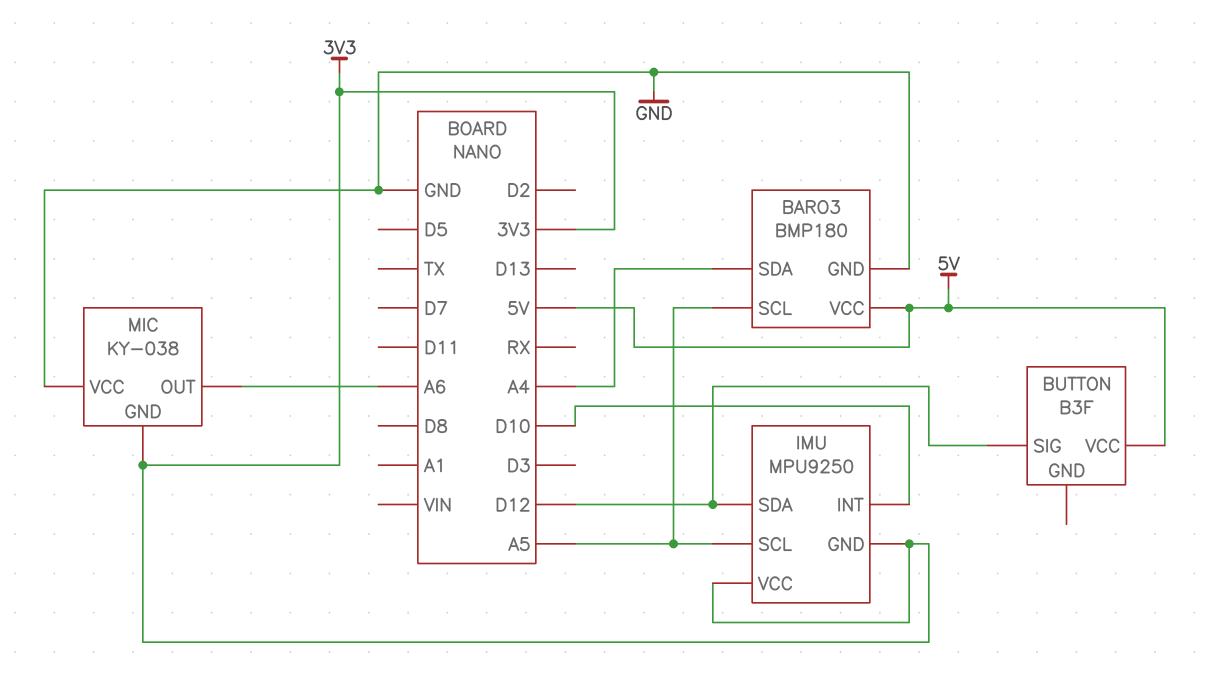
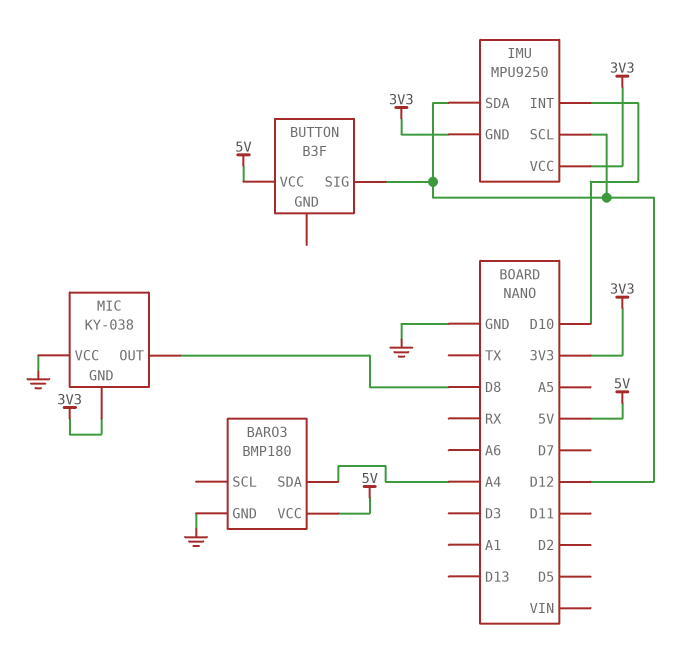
BARO3 pin SCL: A5 -> none
IMU pin SCL: A5 -> D12
MIC pin OUT: A6 -> D8

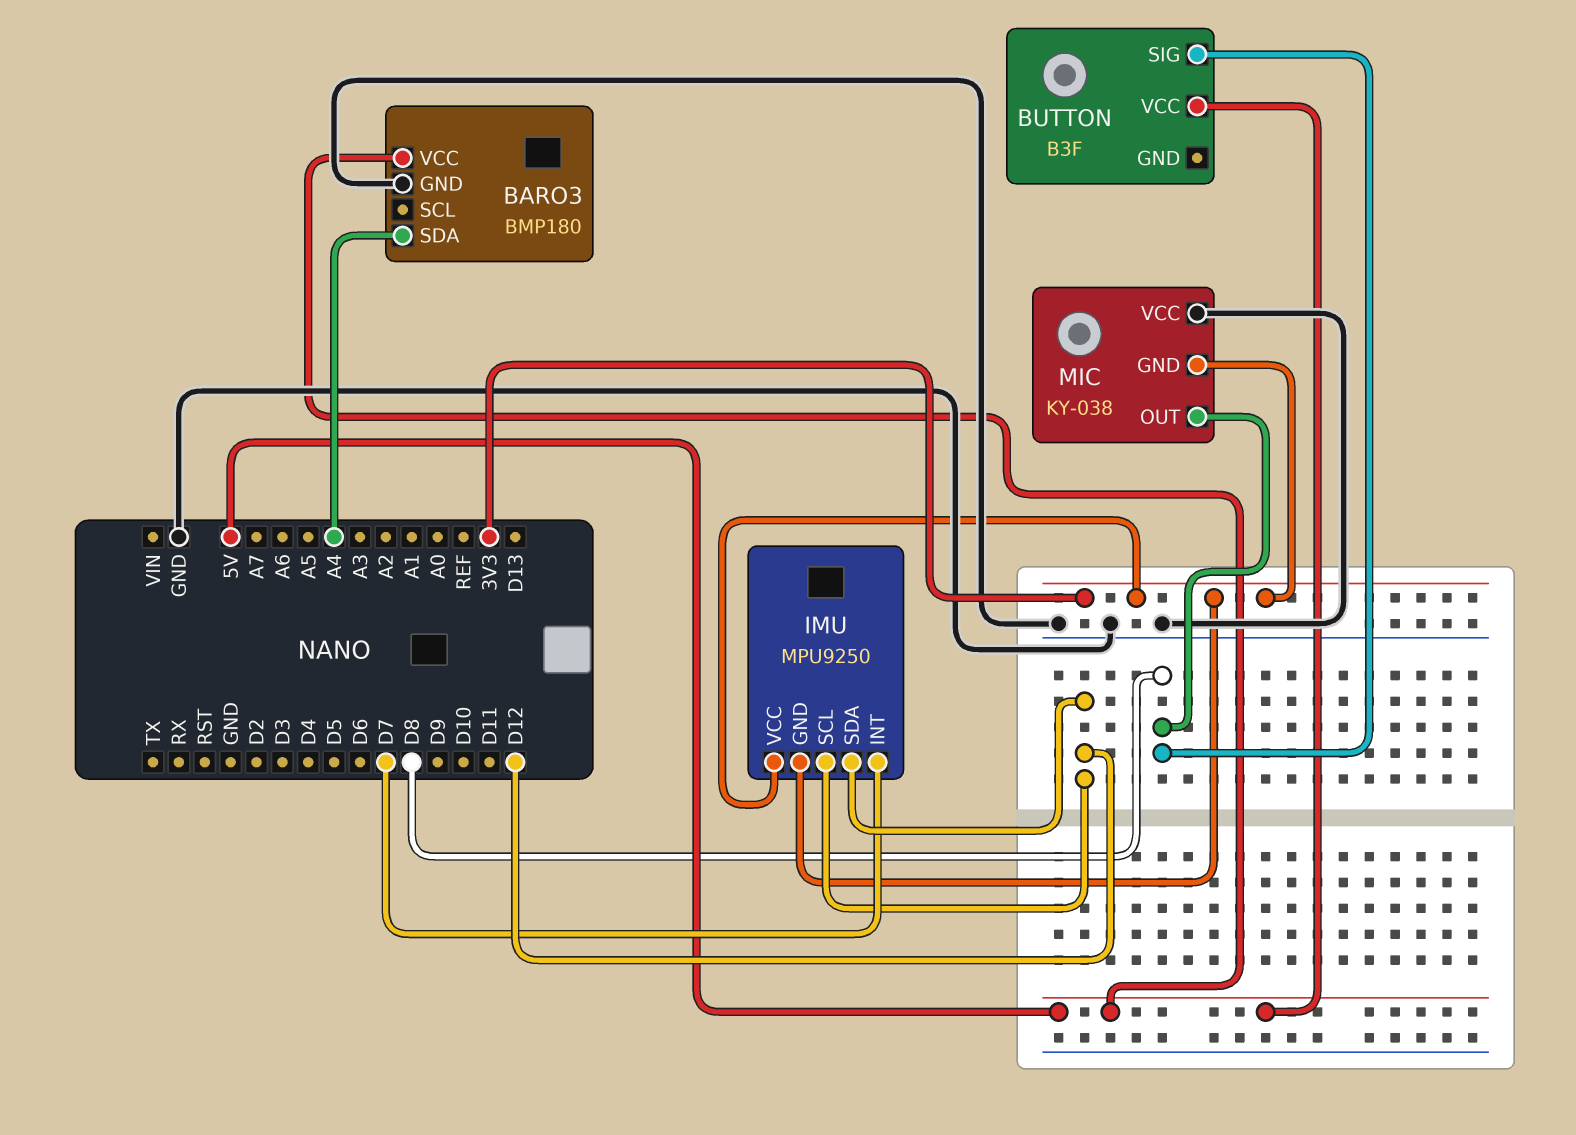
BUTTON pin SIG: D12 -> D8
IMU pin INT: D10 -> D7

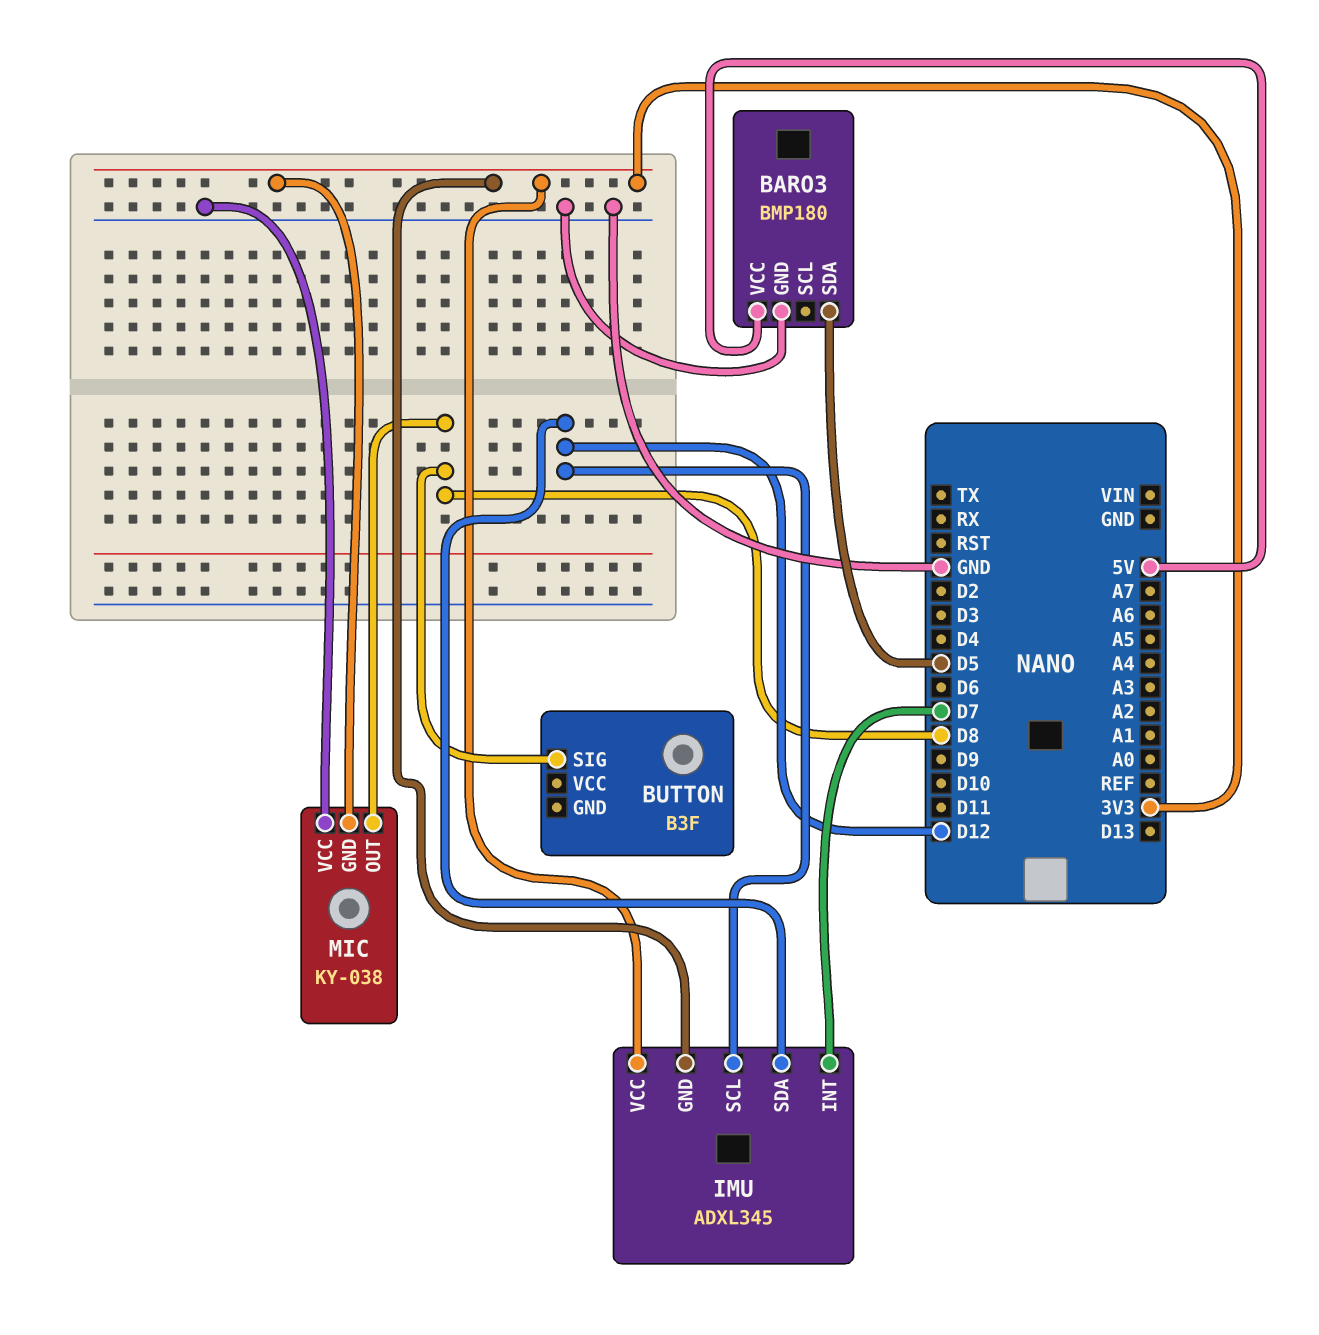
BARO3 pin SDA: A4 -> D5
BUTTON pin VCC: 5V -> none
IMU: MPU9250 -> ADXL345

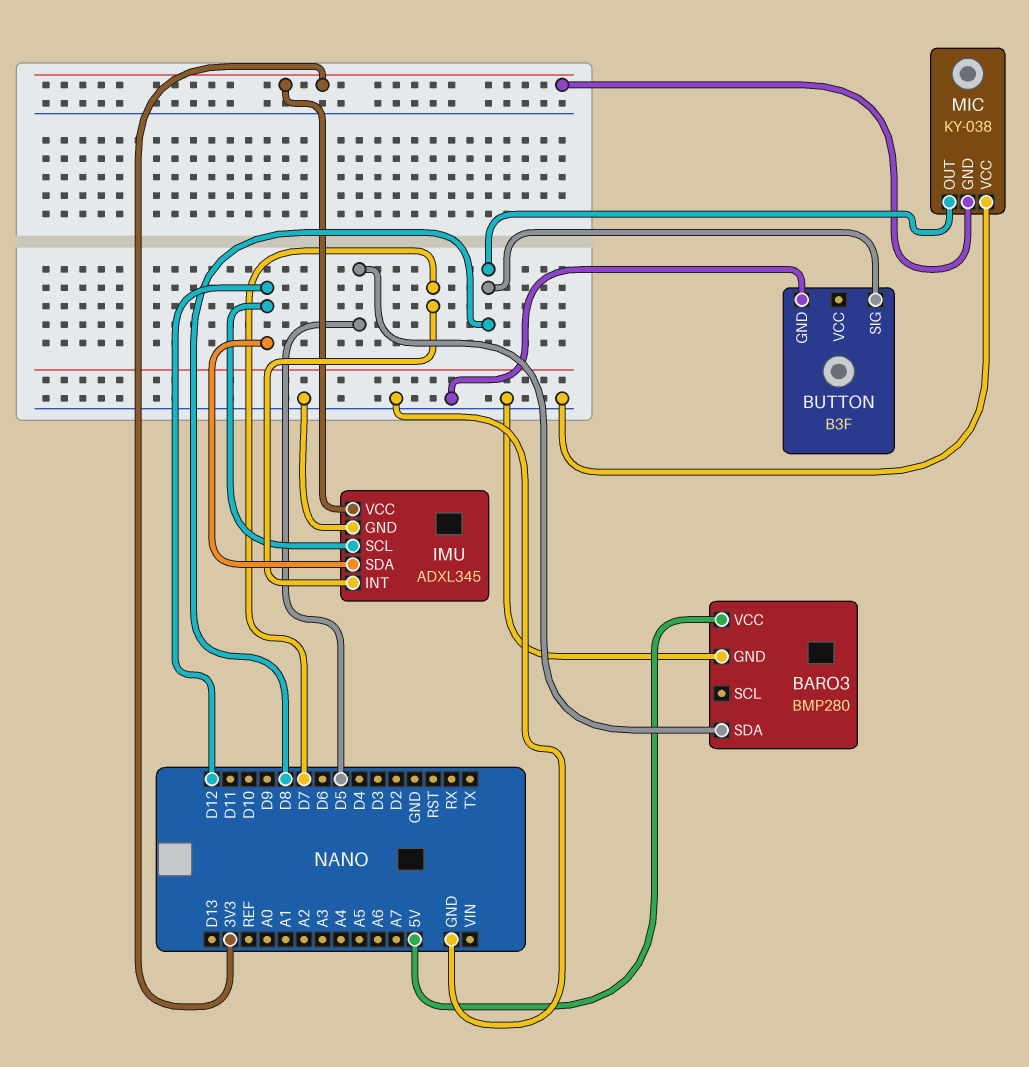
BARO3: BMP180 -> BMP280
BUTTON pin GND: none -> GND
IMU pin GND: 3V3 -> GND

